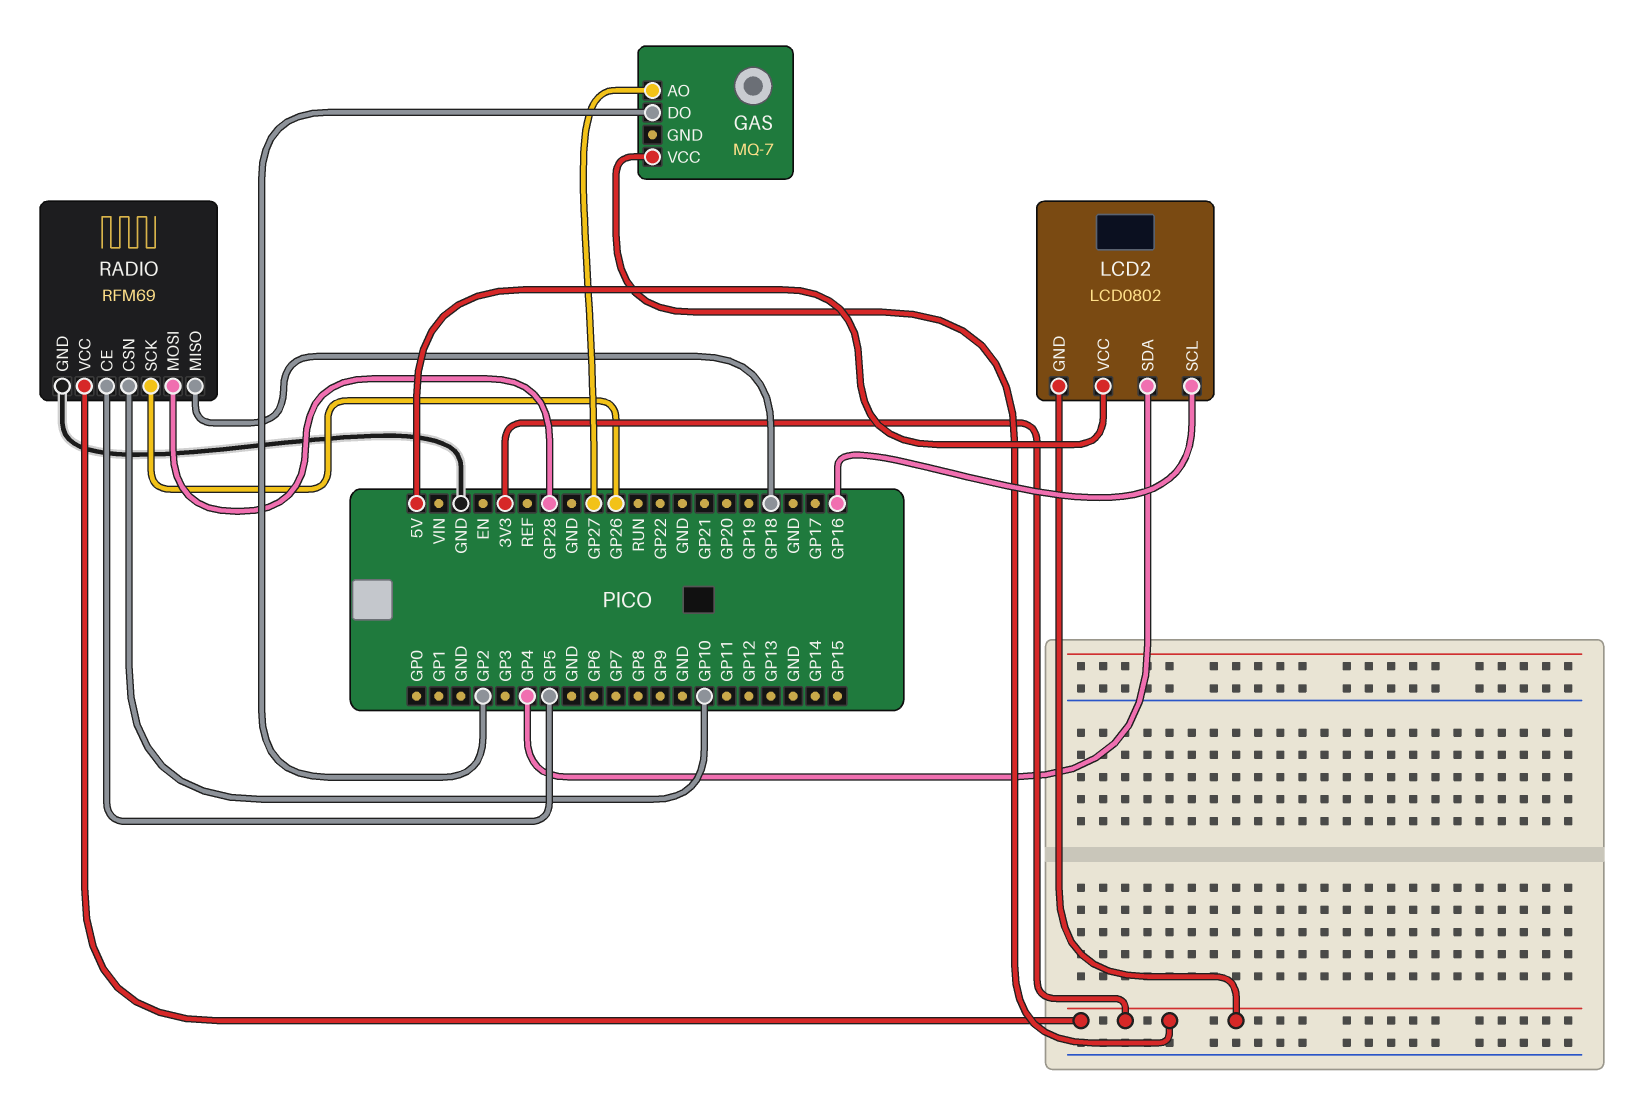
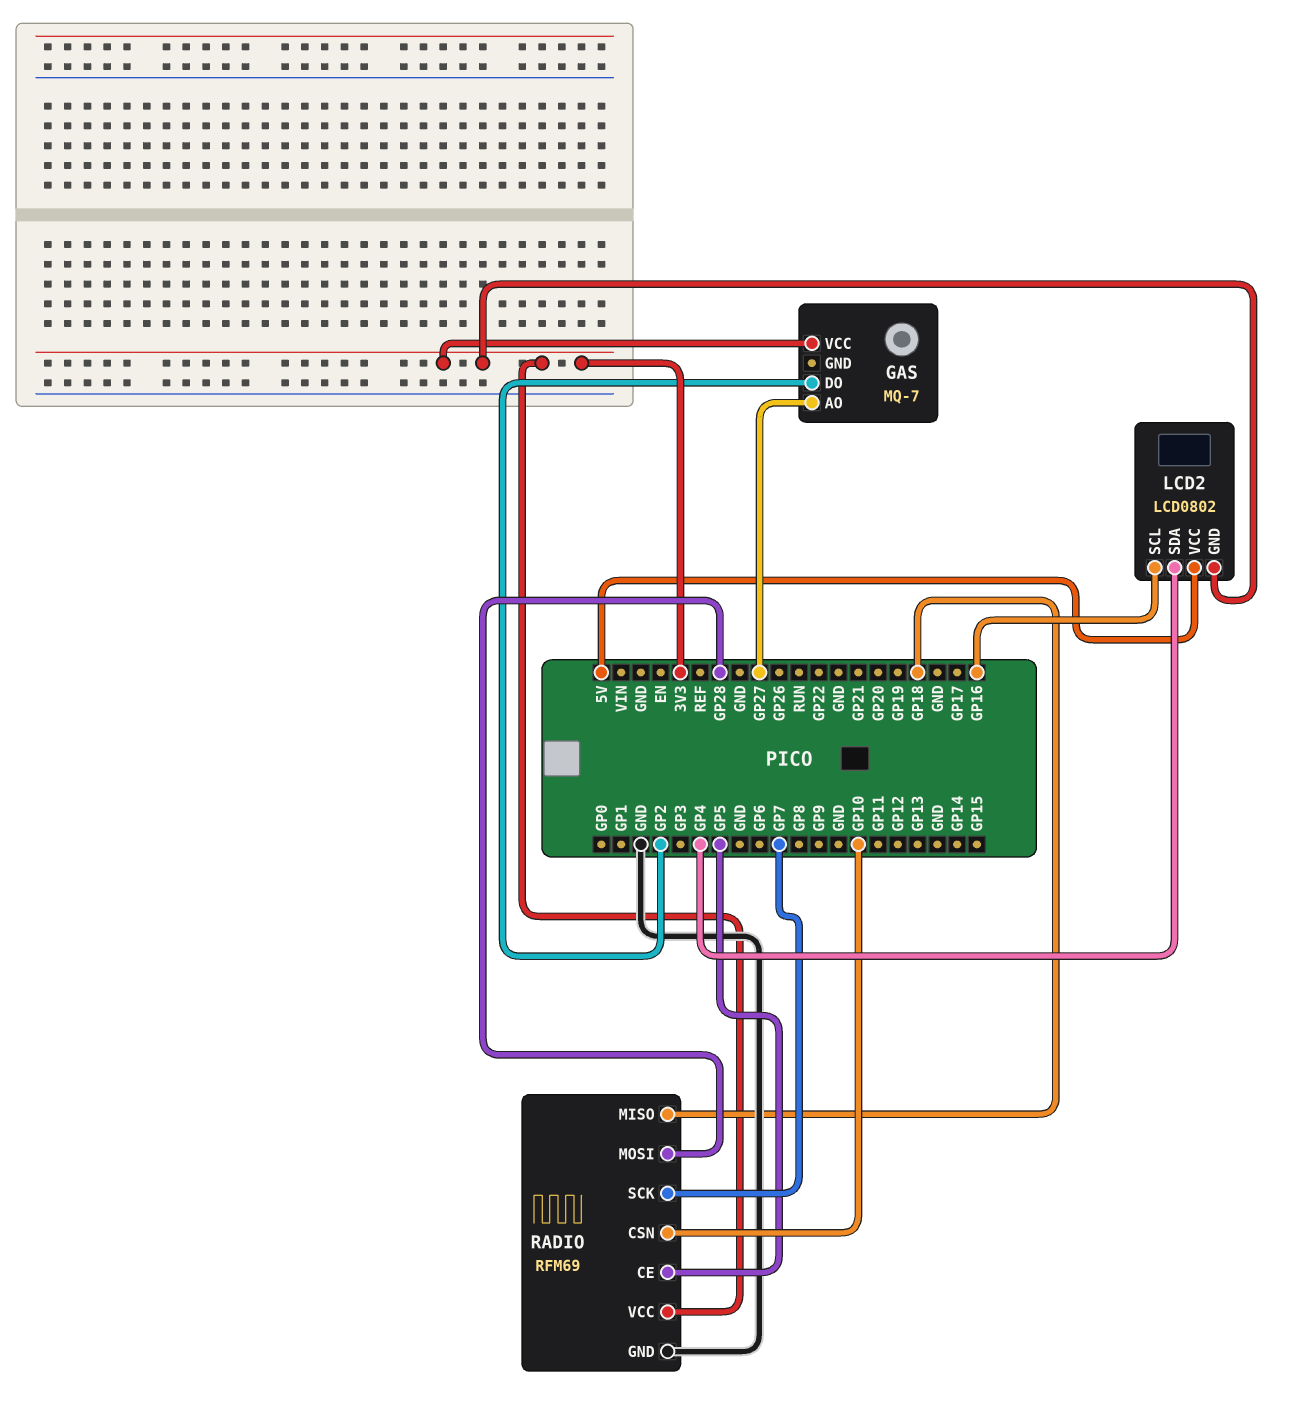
RADIO pin SCK: GP26 -> GP7

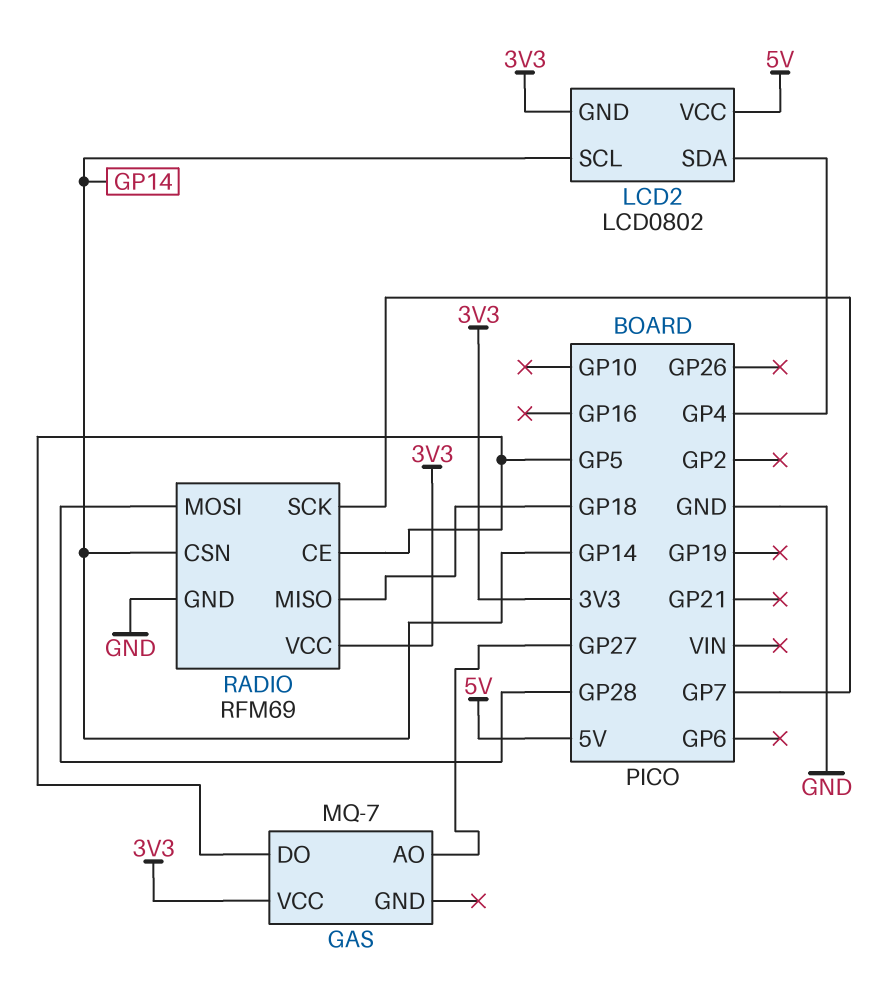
GAS pin DO: GP2 -> GP5
LCD2 pin SCL: GP16 -> GP14
RADIO pin CSN: GP10 -> GP14

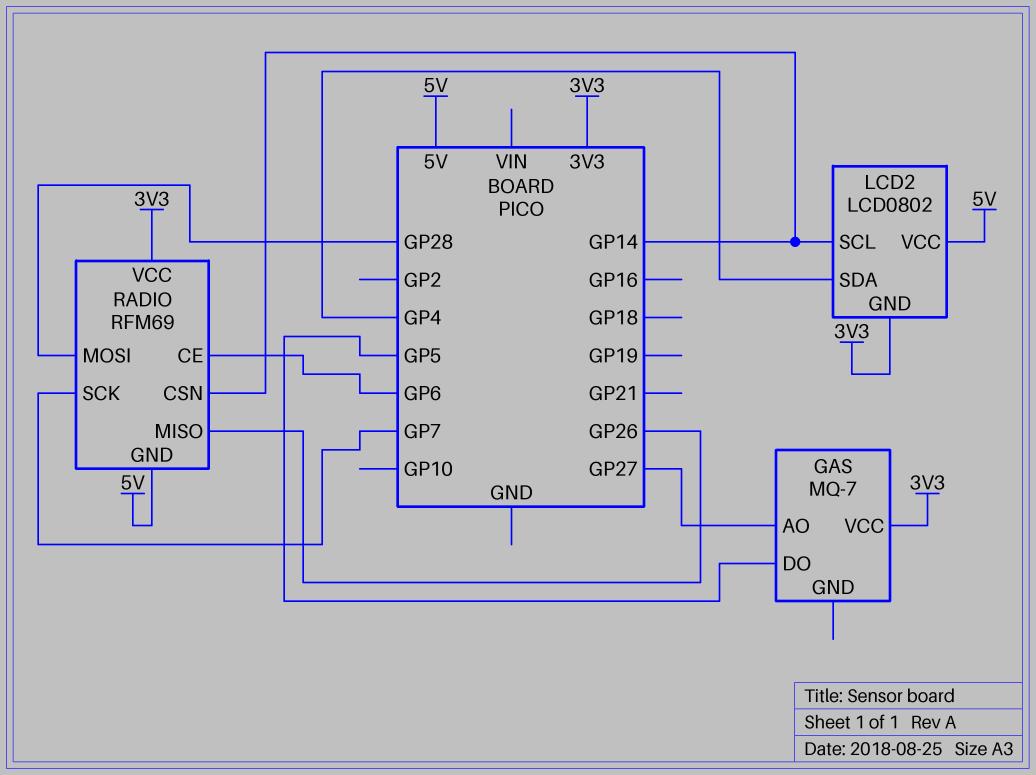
RADIO pin CE: GP5 -> GP6
RADIO pin GND: GND -> 5V
RADIO pin MISO: GP18 -> GP26

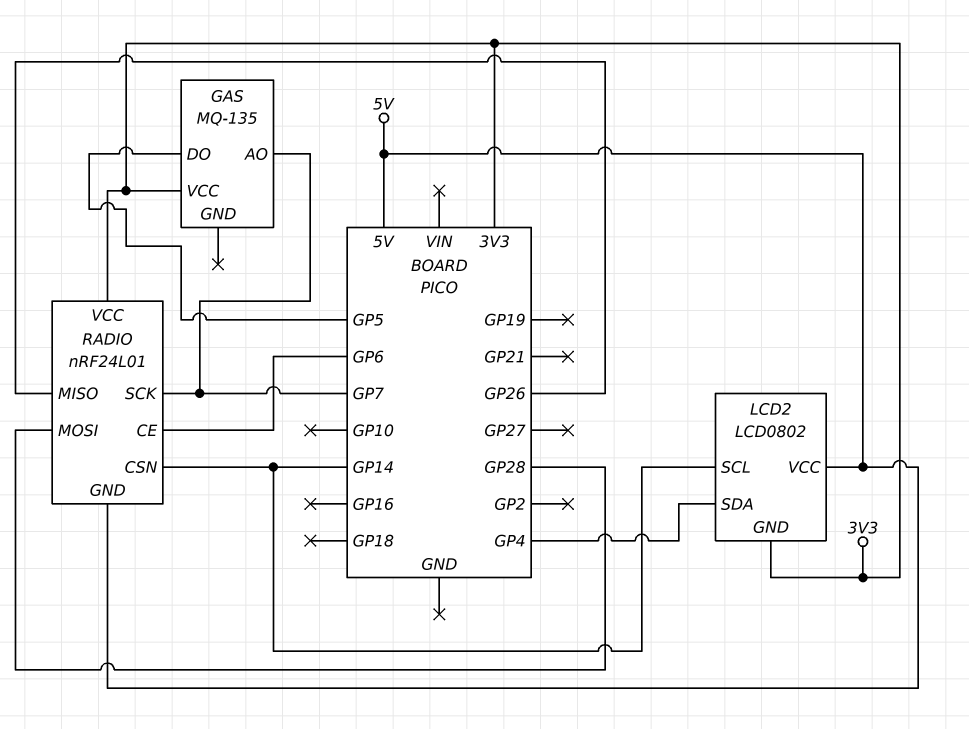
GAS: MQ-7 -> MQ-135
GAS pin AO: GP27 -> GP7
RADIO: RFM69 -> nRF24L01

